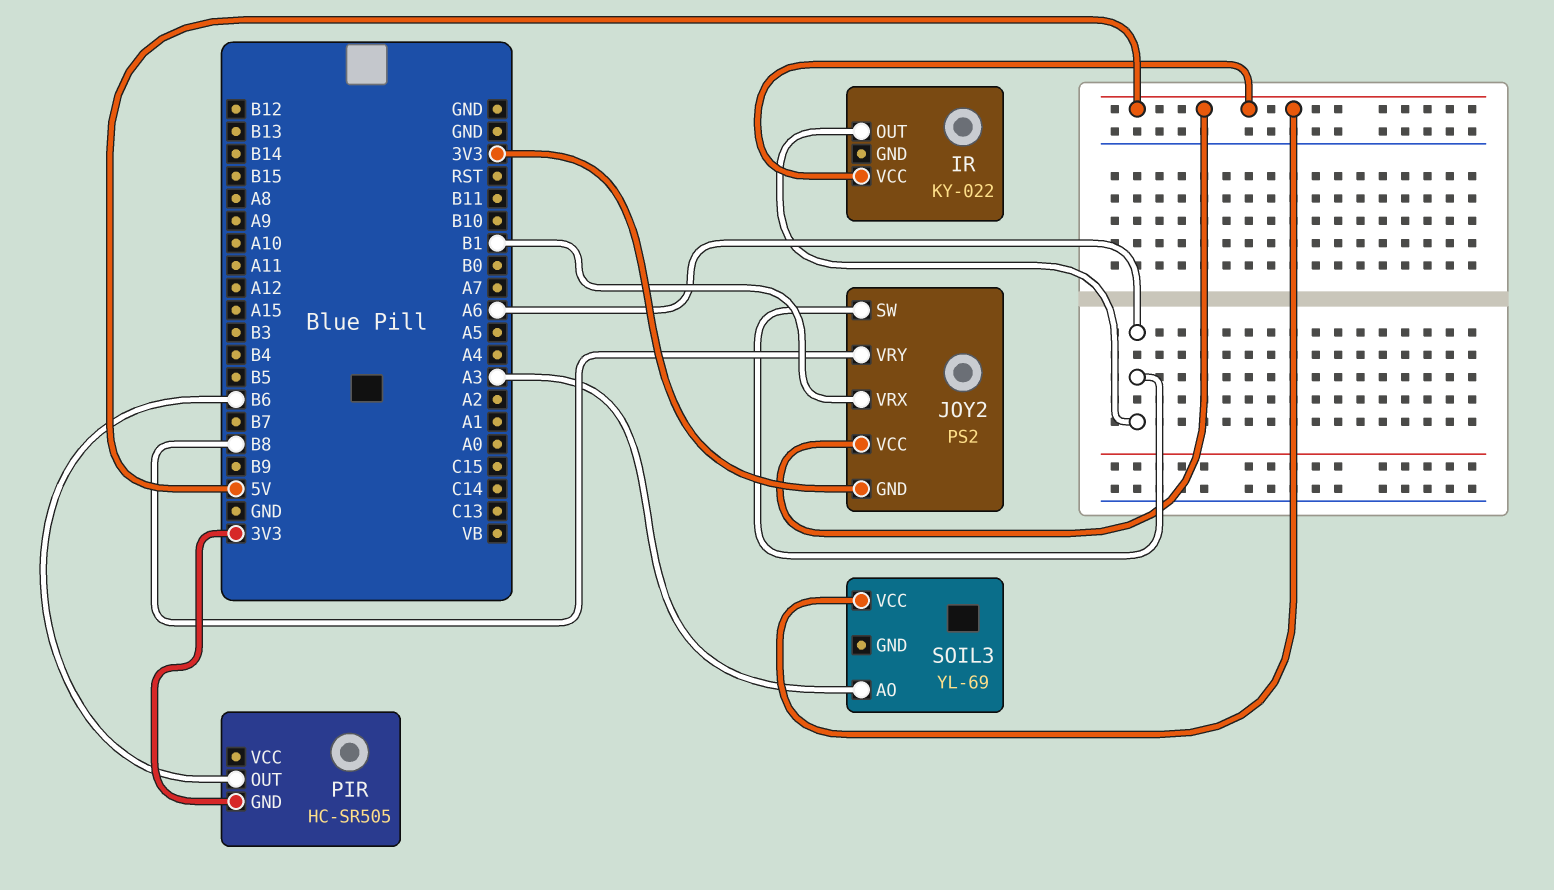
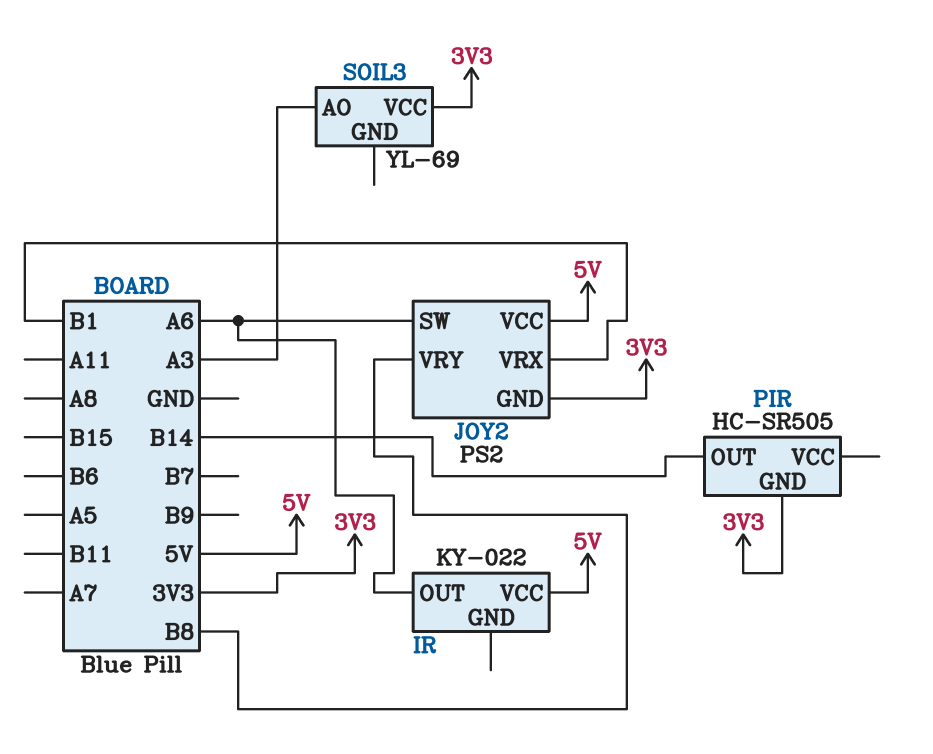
PIR pin OUT: B6 -> B14
SOIL3 pin VCC: 5V -> 3V3

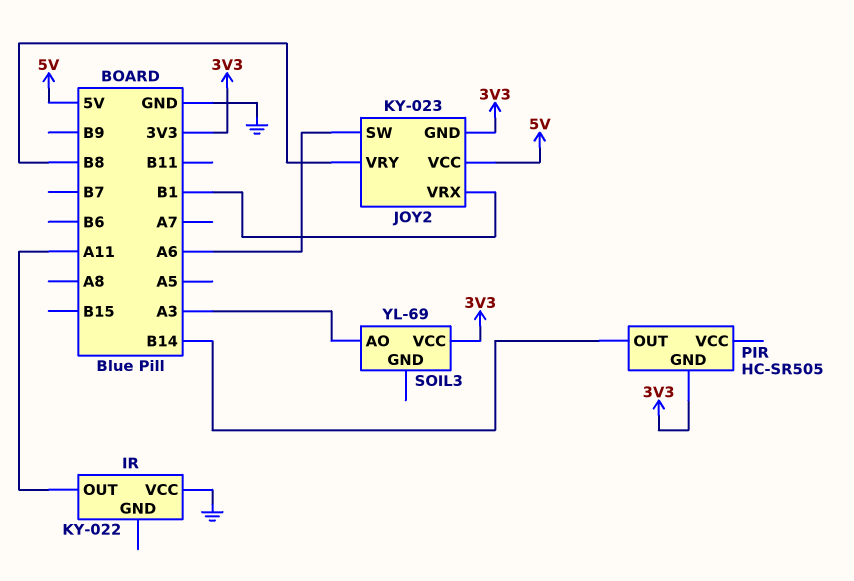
IR pin OUT: A6 -> A11
IR pin VCC: 5V -> GND
JOY2: PS2 -> KY-023

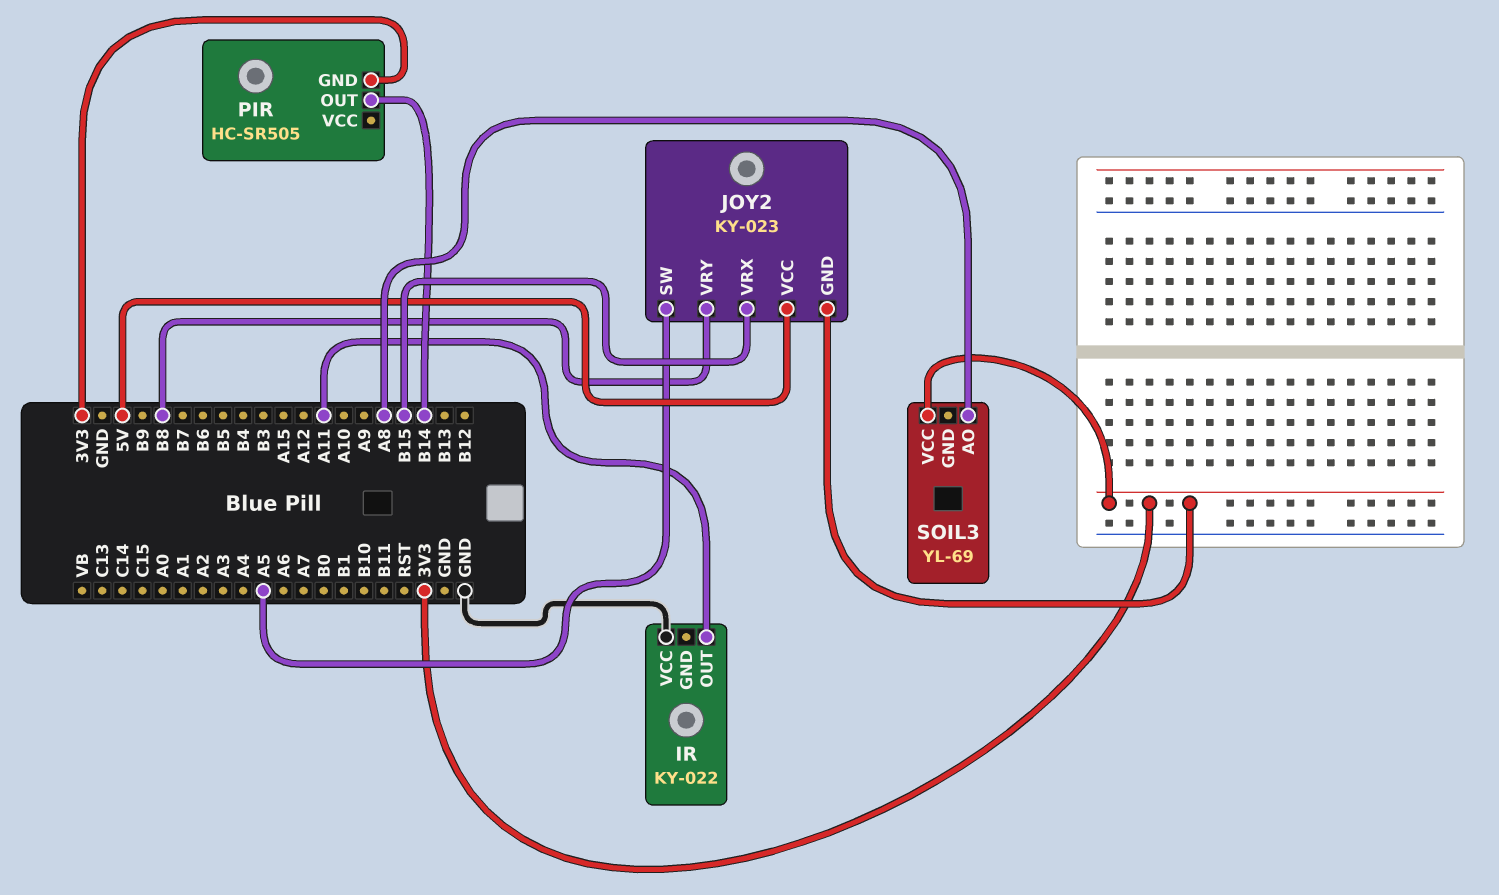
JOY2 pin SW: A6 -> A5
JOY2 pin VRX: B1 -> B15
SOIL3 pin AO: A3 -> A8

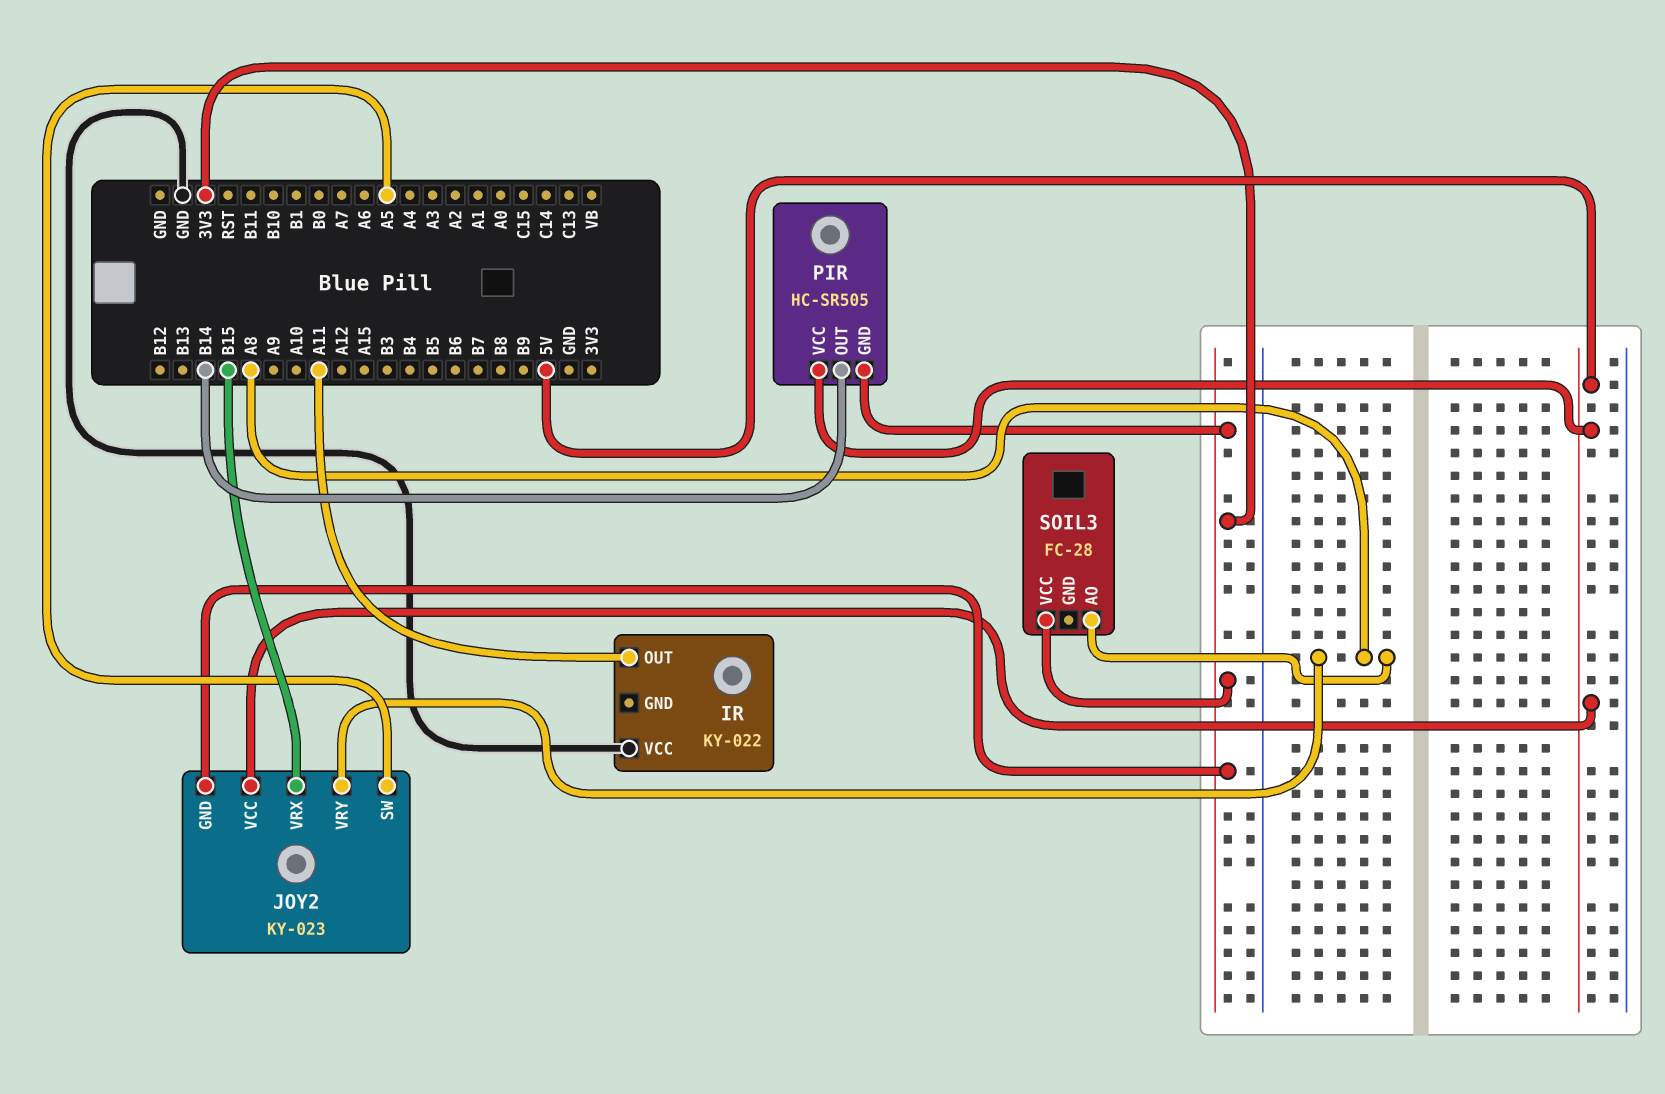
JOY2 pin VRY: B8 -> A8
PIR pin VCC: none -> 5V
SOIL3: YL-69 -> FC-28

